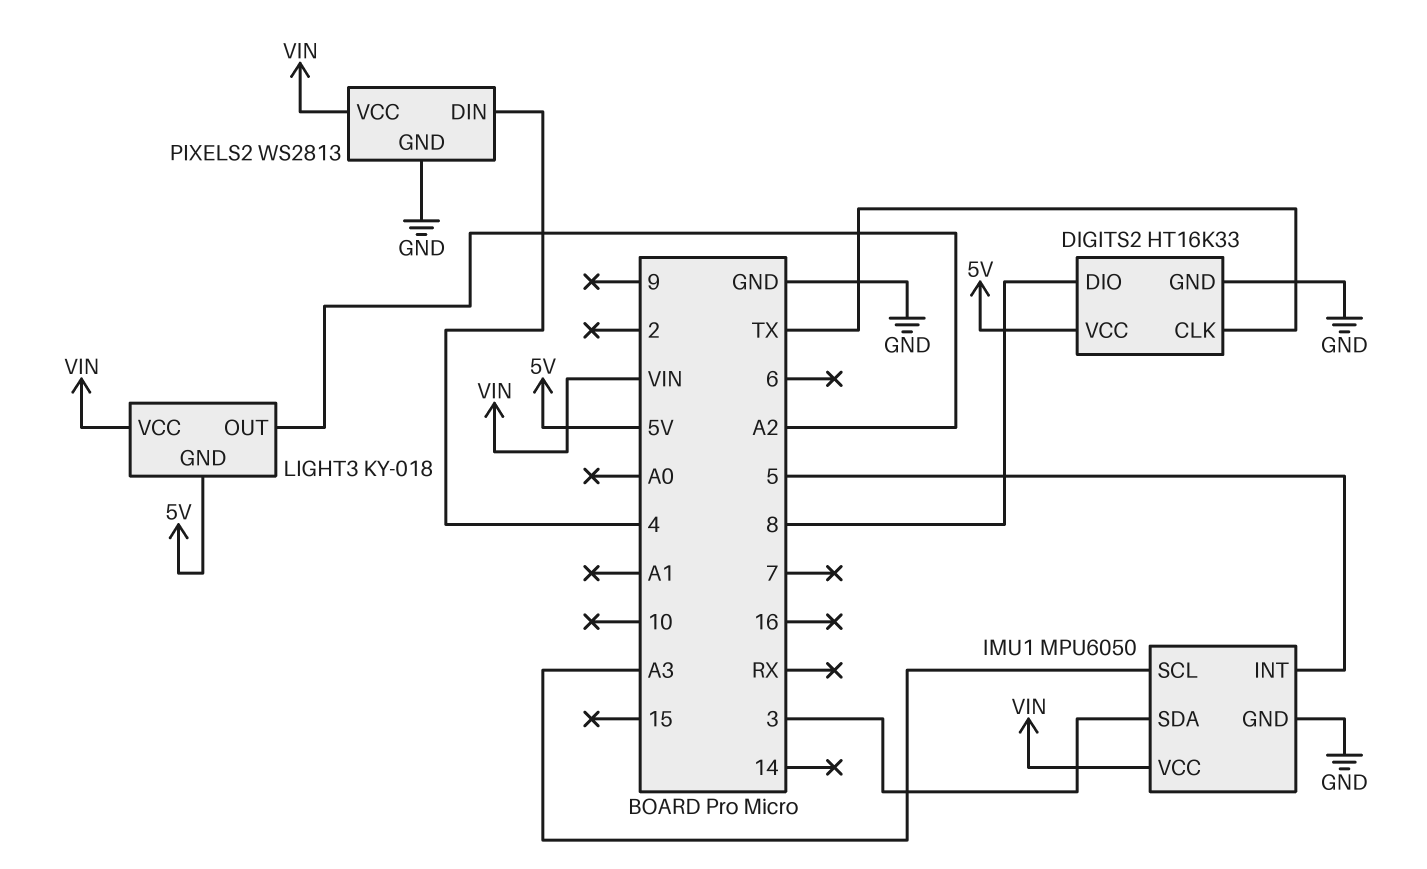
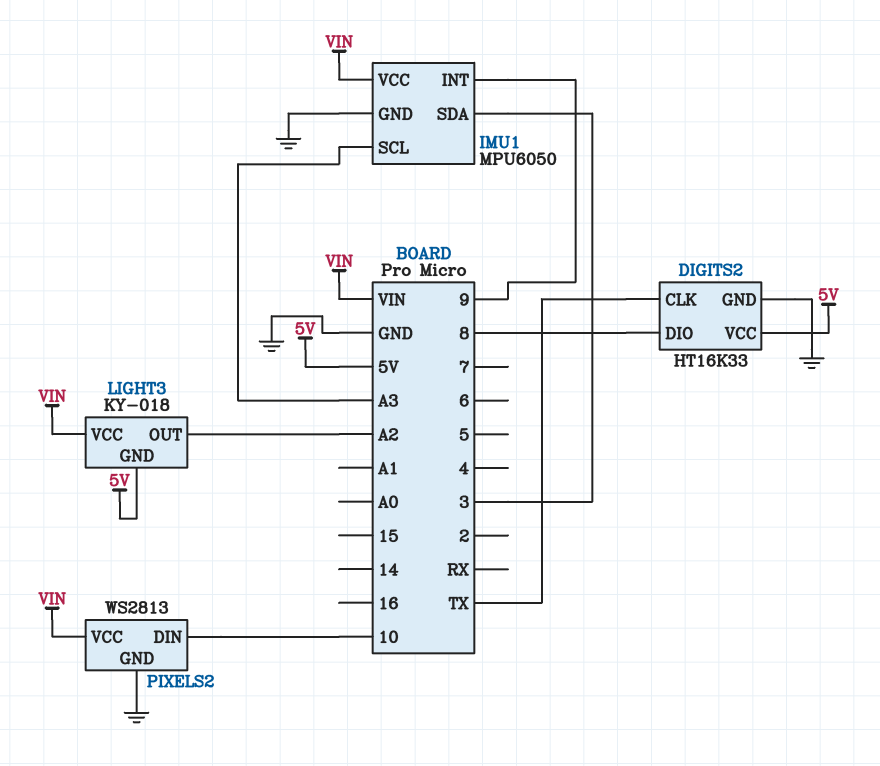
IMU1 pin INT: 5 -> 9
PIXELS2 pin DIN: 4 -> 10

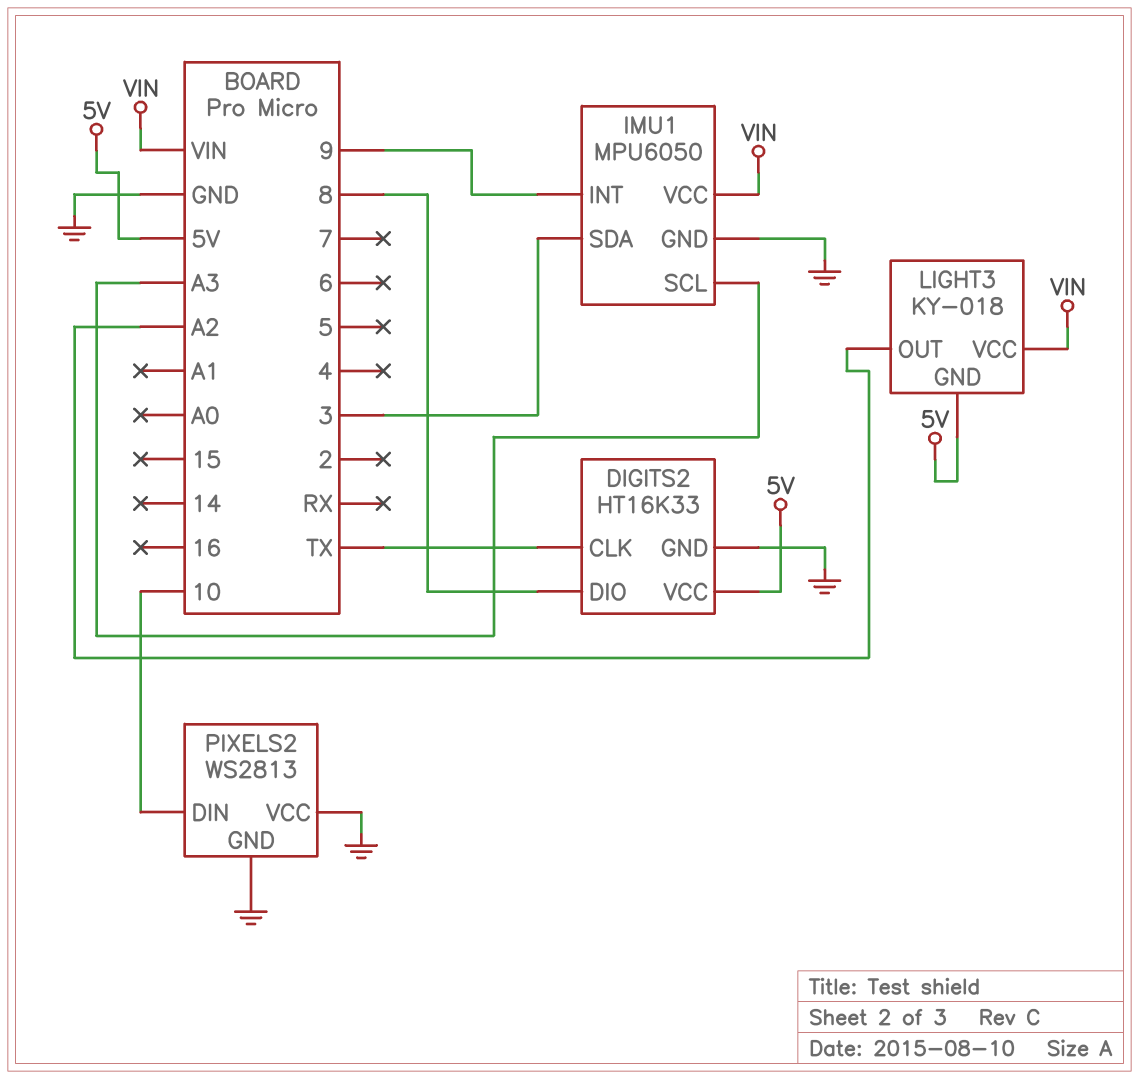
PIXELS2 pin VCC: VIN -> GND

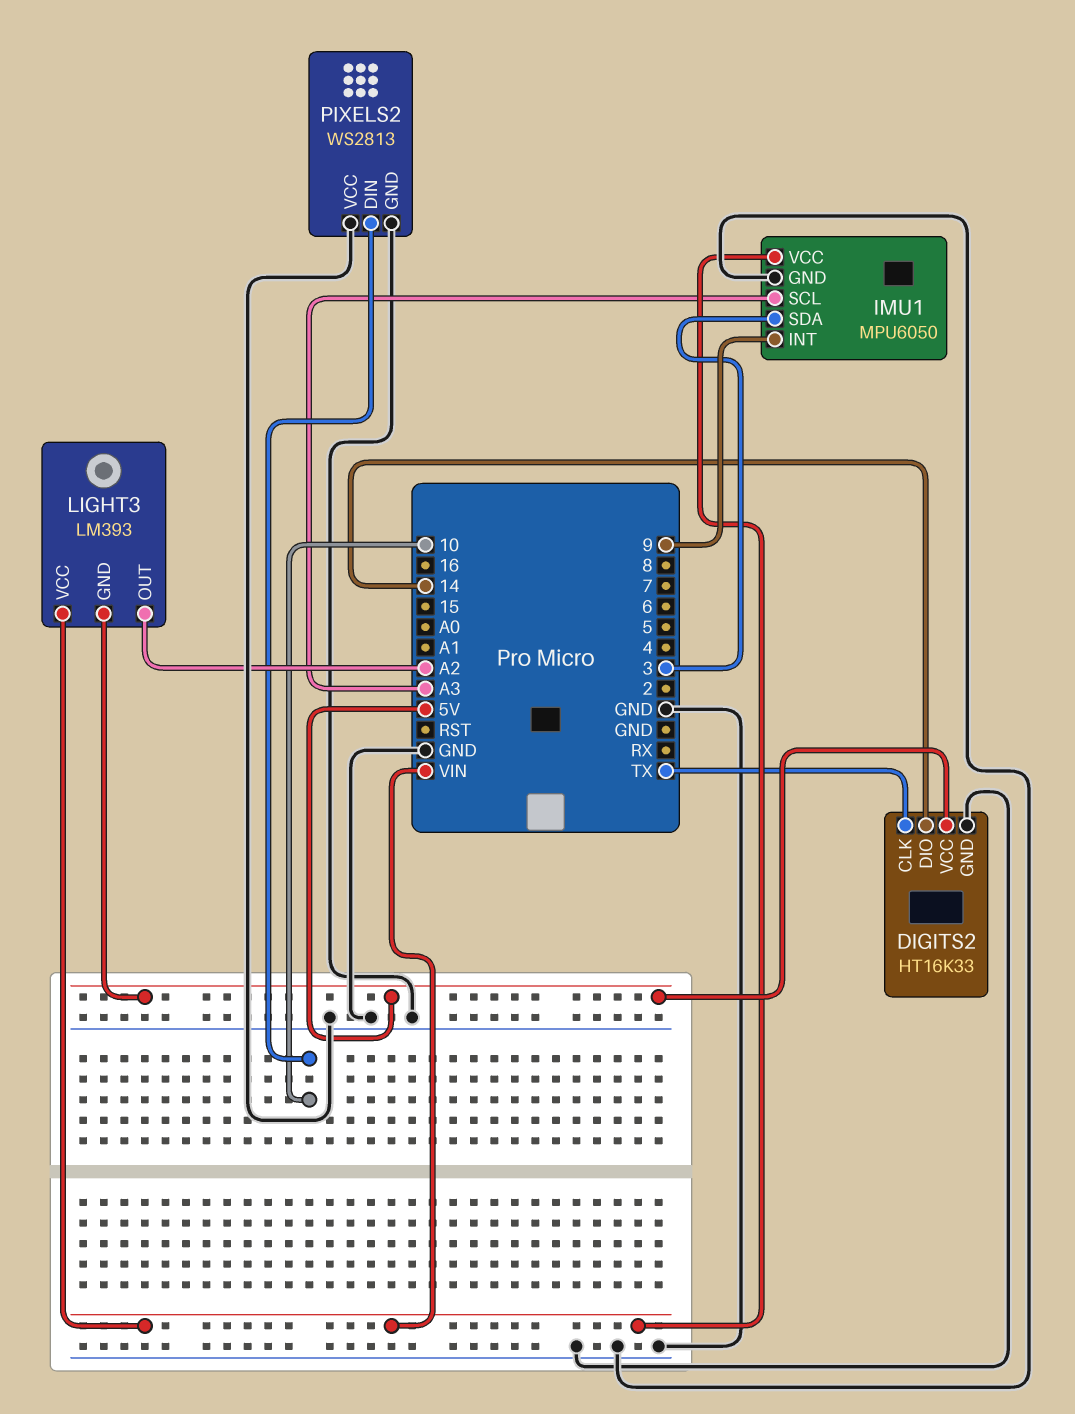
DIGITS2 pin DIO: 8 -> 14
LIGHT3: KY-018 -> LM393

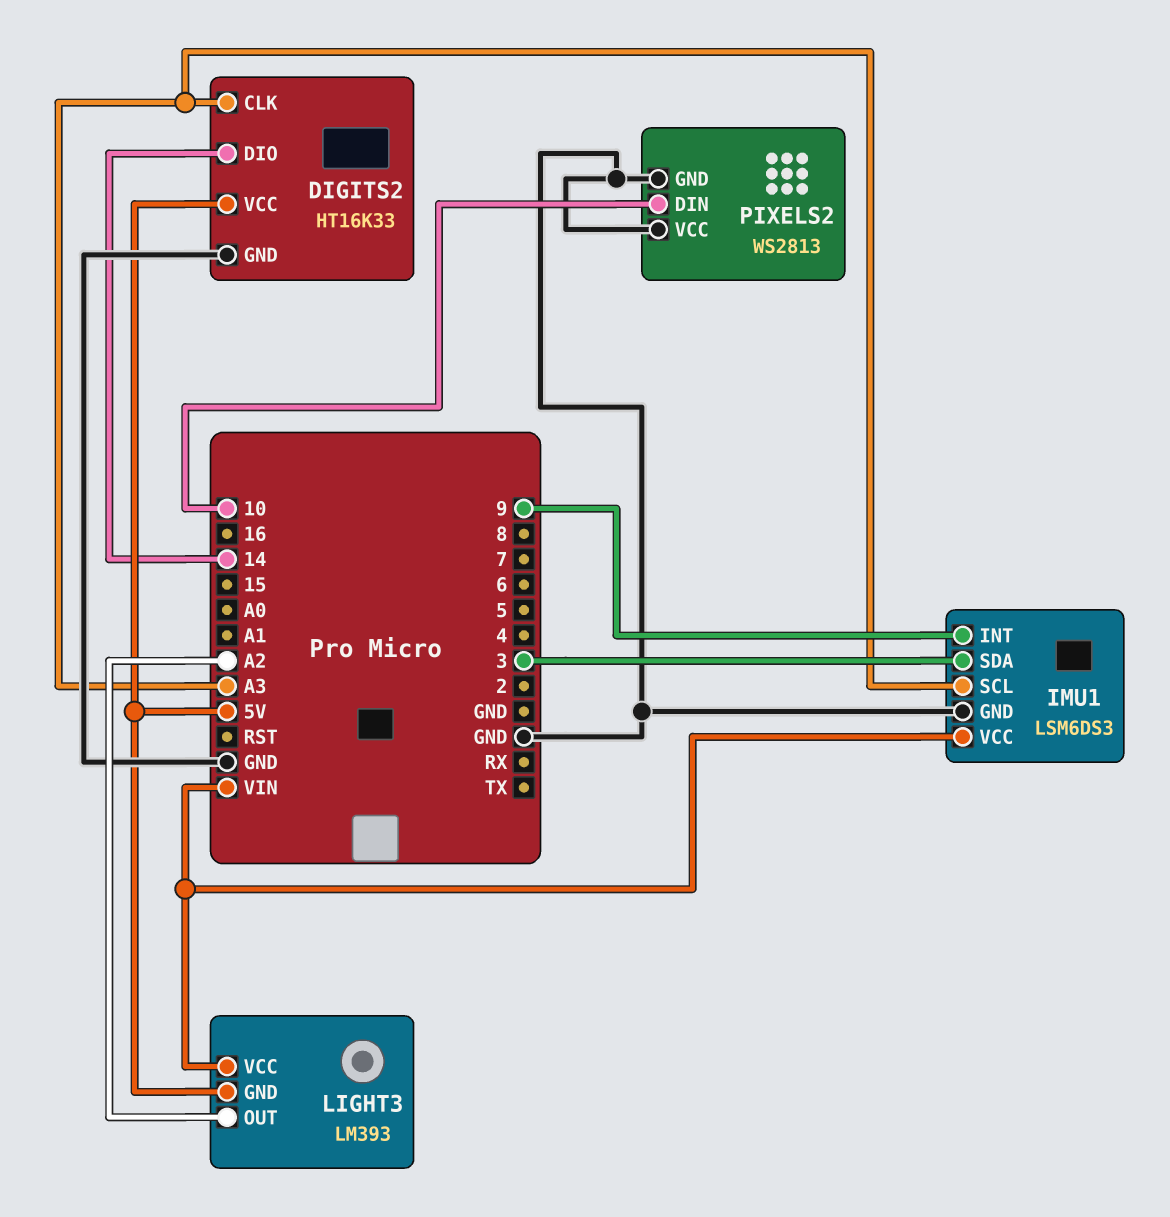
DIGITS2 pin CLK: TX -> A3
IMU1: MPU6050 -> LSM6DS3

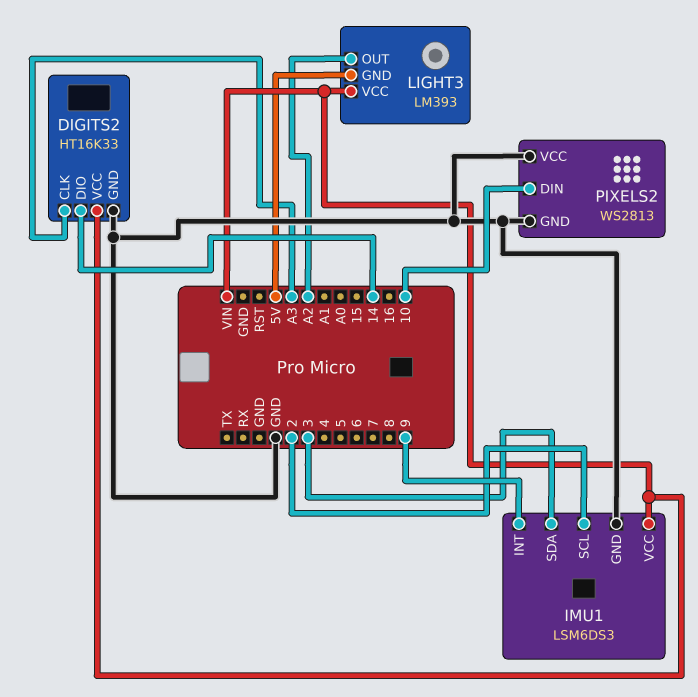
DIGITS2 pin VCC: 5V -> VIN
IMU1 pin SCL: A3 -> 2

